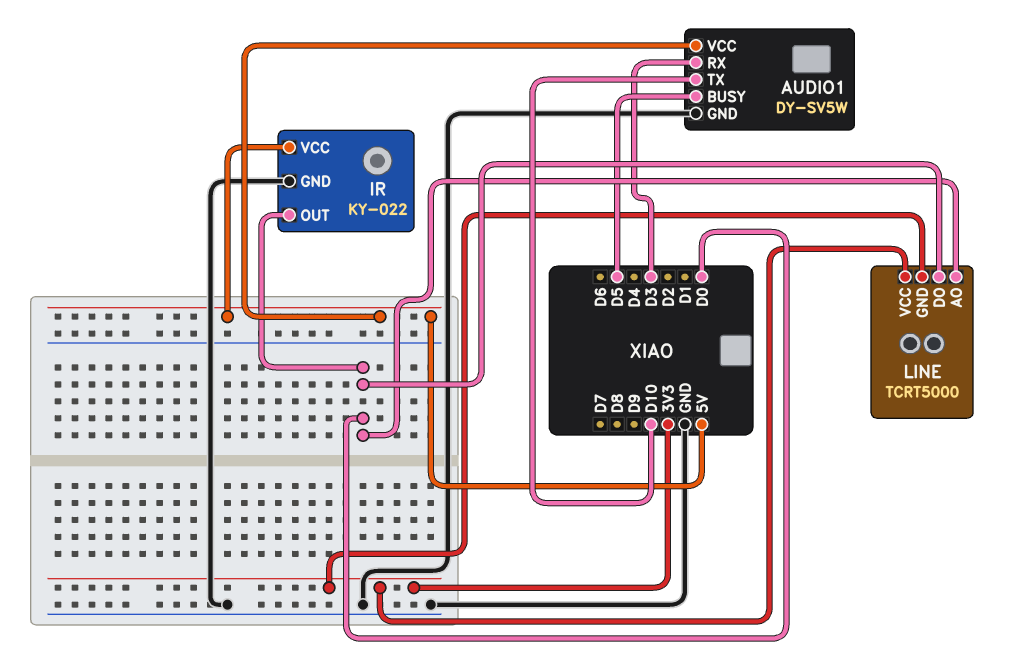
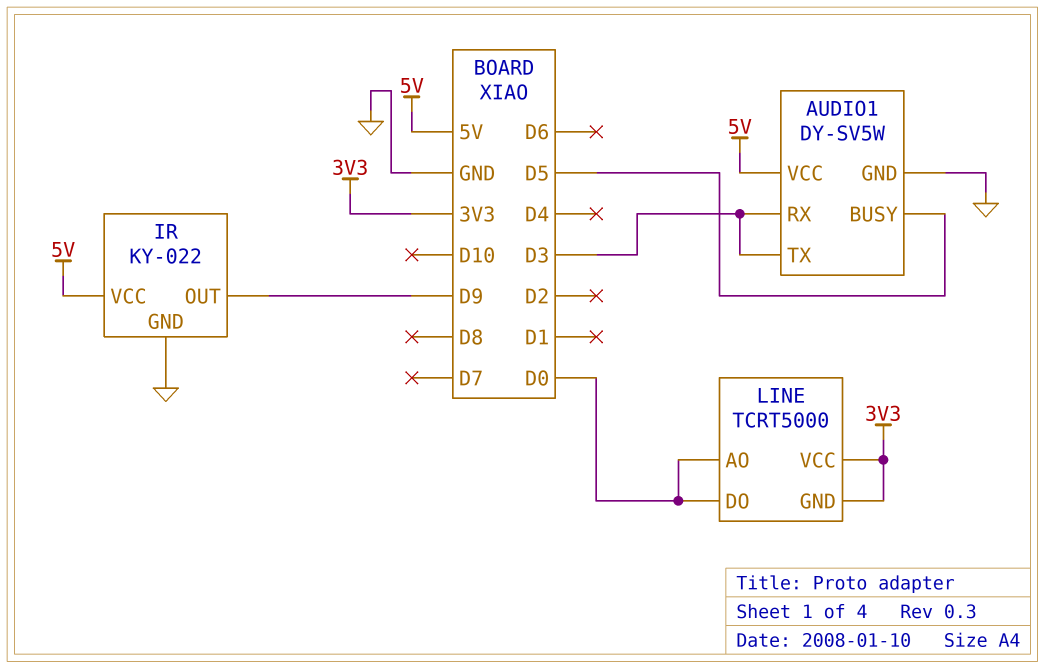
AUDIO1 pin TX: D10 -> D3
IR pin OUT: D0 -> D9

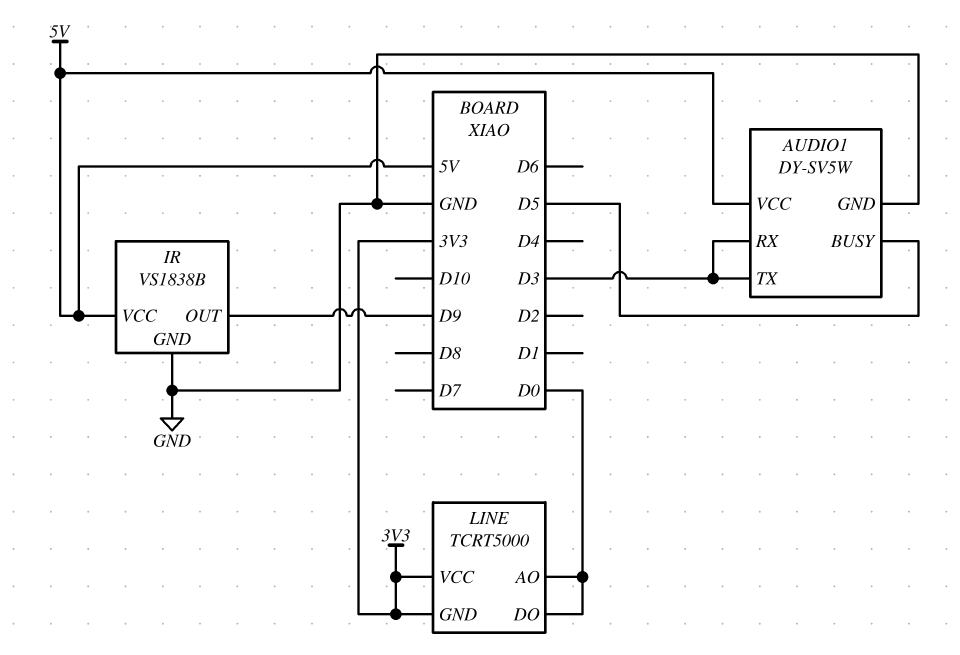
IR: KY-022 -> VS1838B

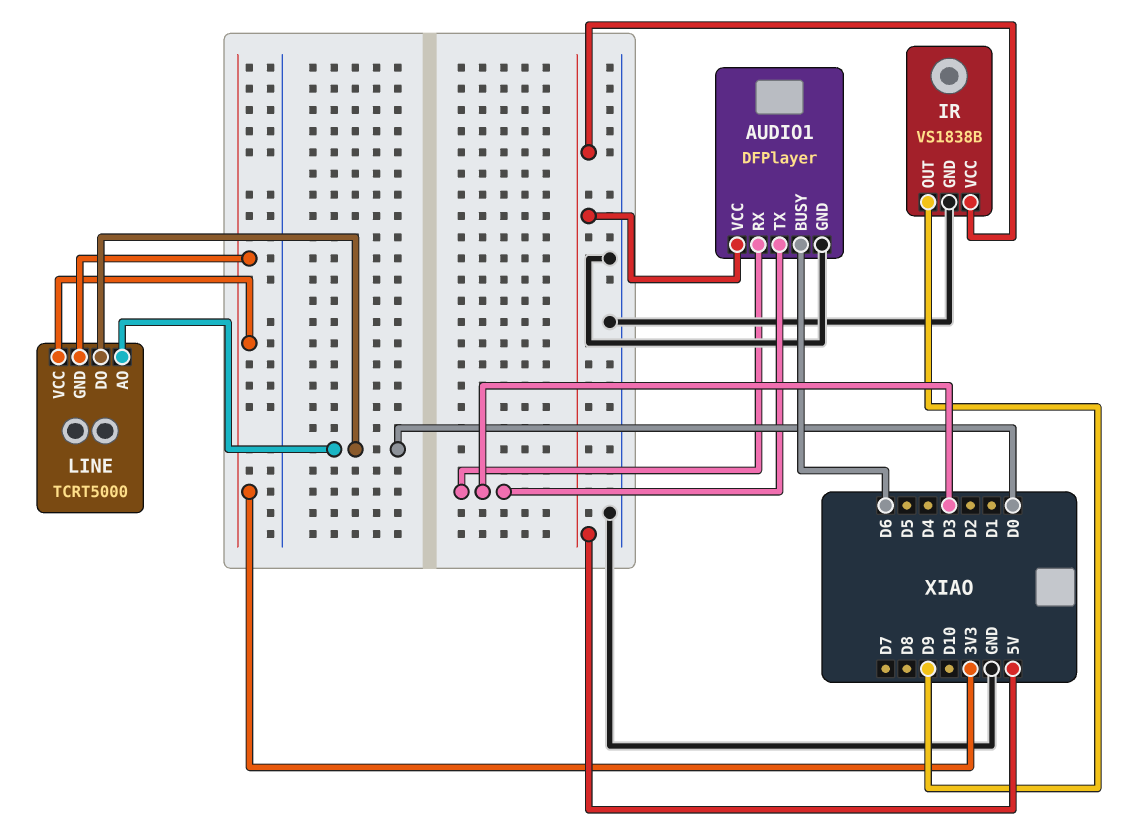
AUDIO1: DY-SV5W -> DFPlayer
AUDIO1 pin BUSY: D5 -> D6

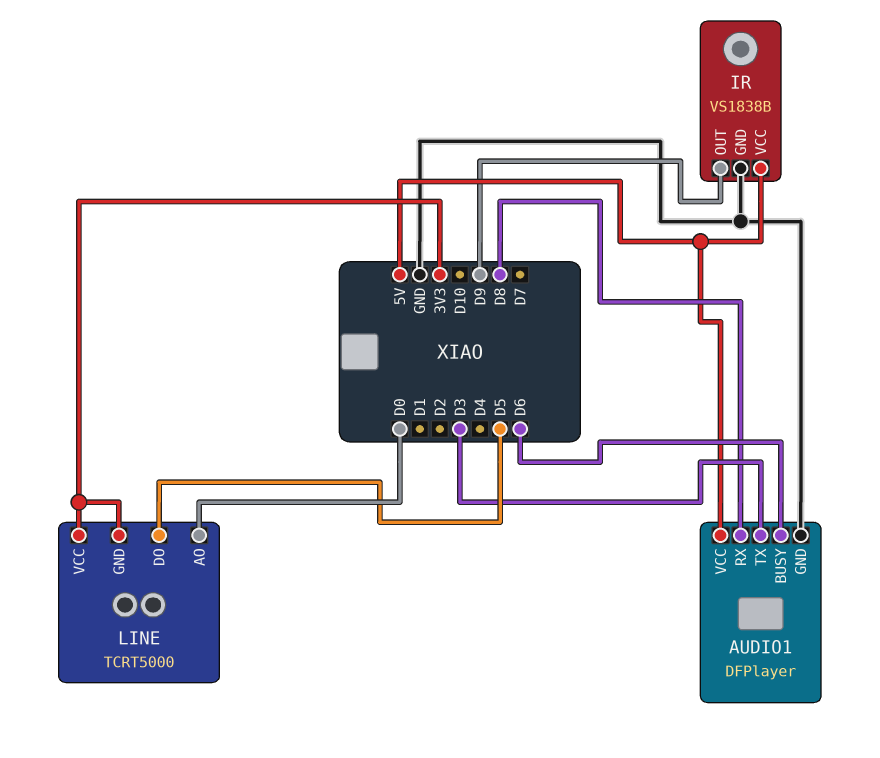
AUDIO1 pin RX: D3 -> D8
LINE pin DO: D0 -> D5

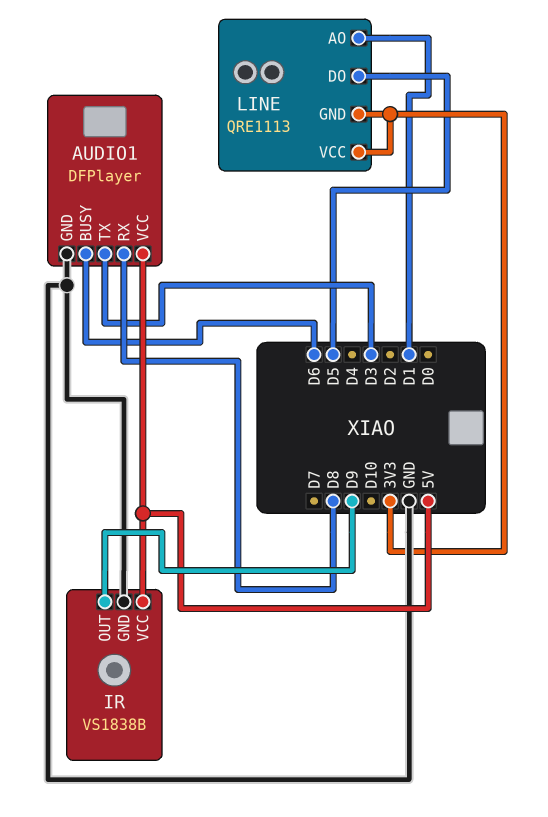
LINE: TCRT5000 -> QRE1113
LINE pin AO: D0 -> D1

